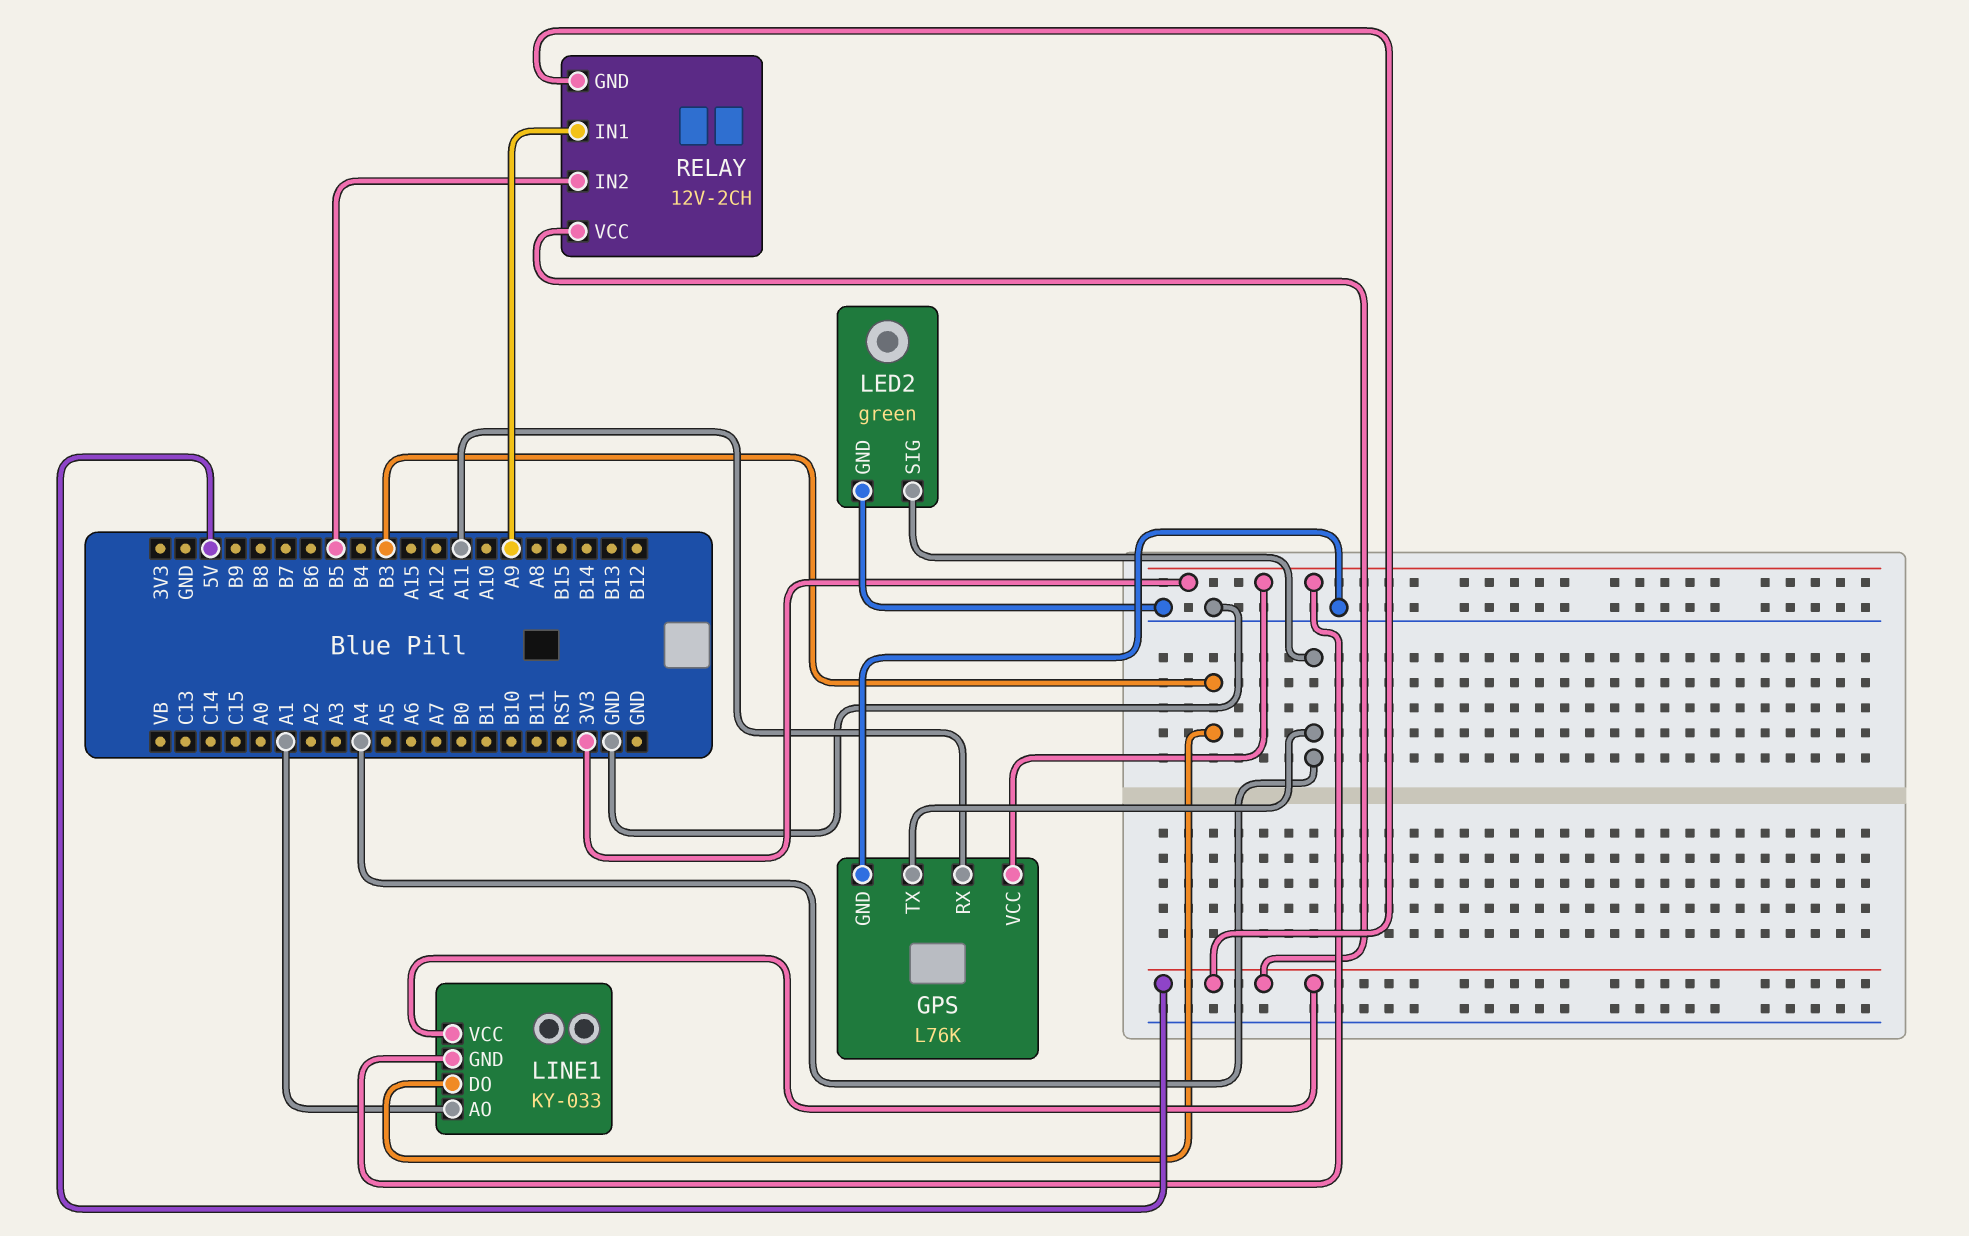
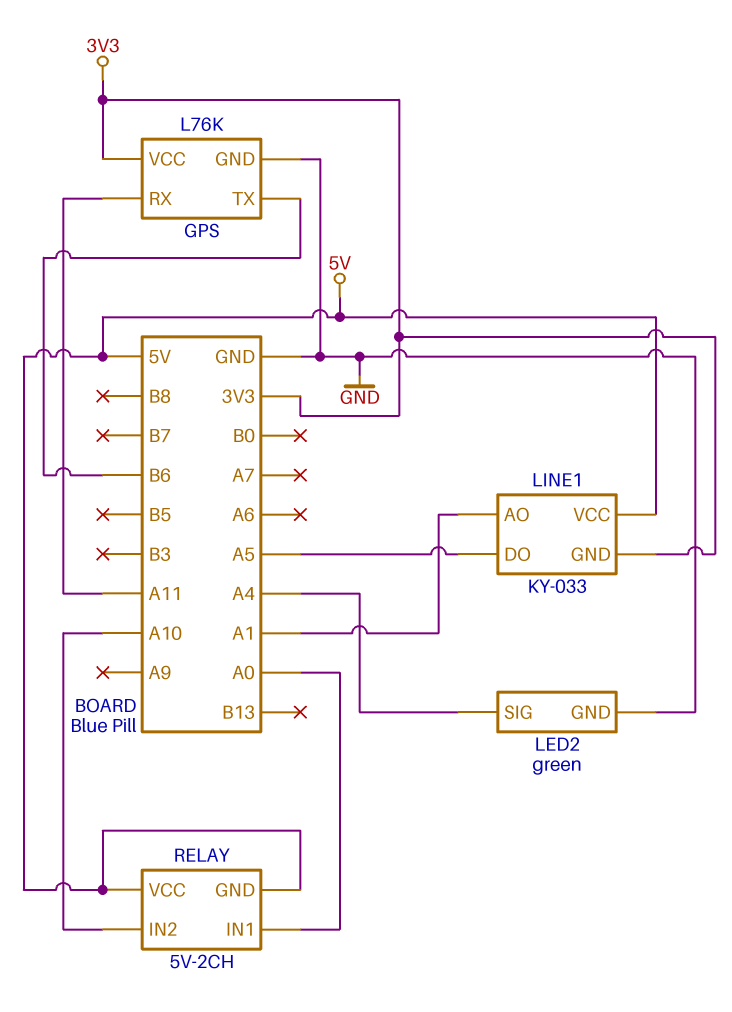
GPS pin TX: A4 -> B6
LINE1 pin DO: B3 -> A5
RELAY: 12V-2CH -> 5V-2CH
RELAY pin IN1: A9 -> A0
RELAY pin IN2: B5 -> A10

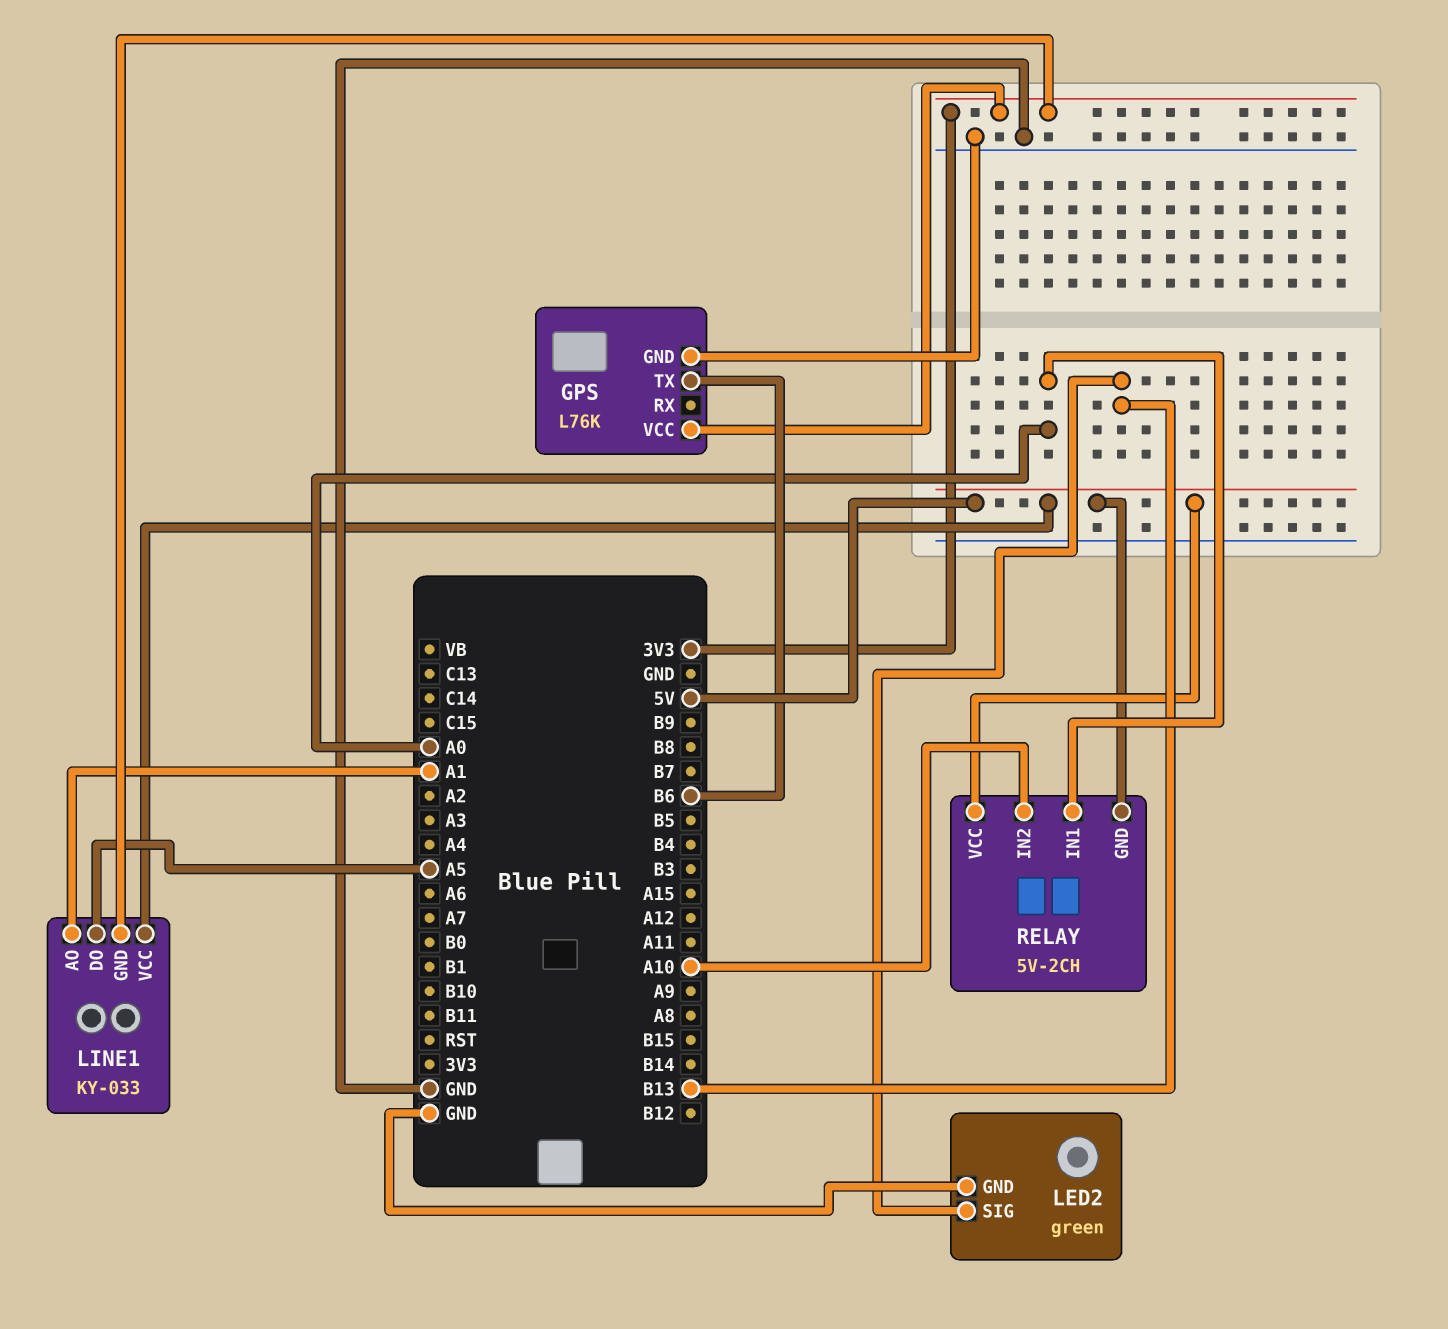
GPS pin RX: A11 -> none
LED2 pin SIG: A4 -> B13

